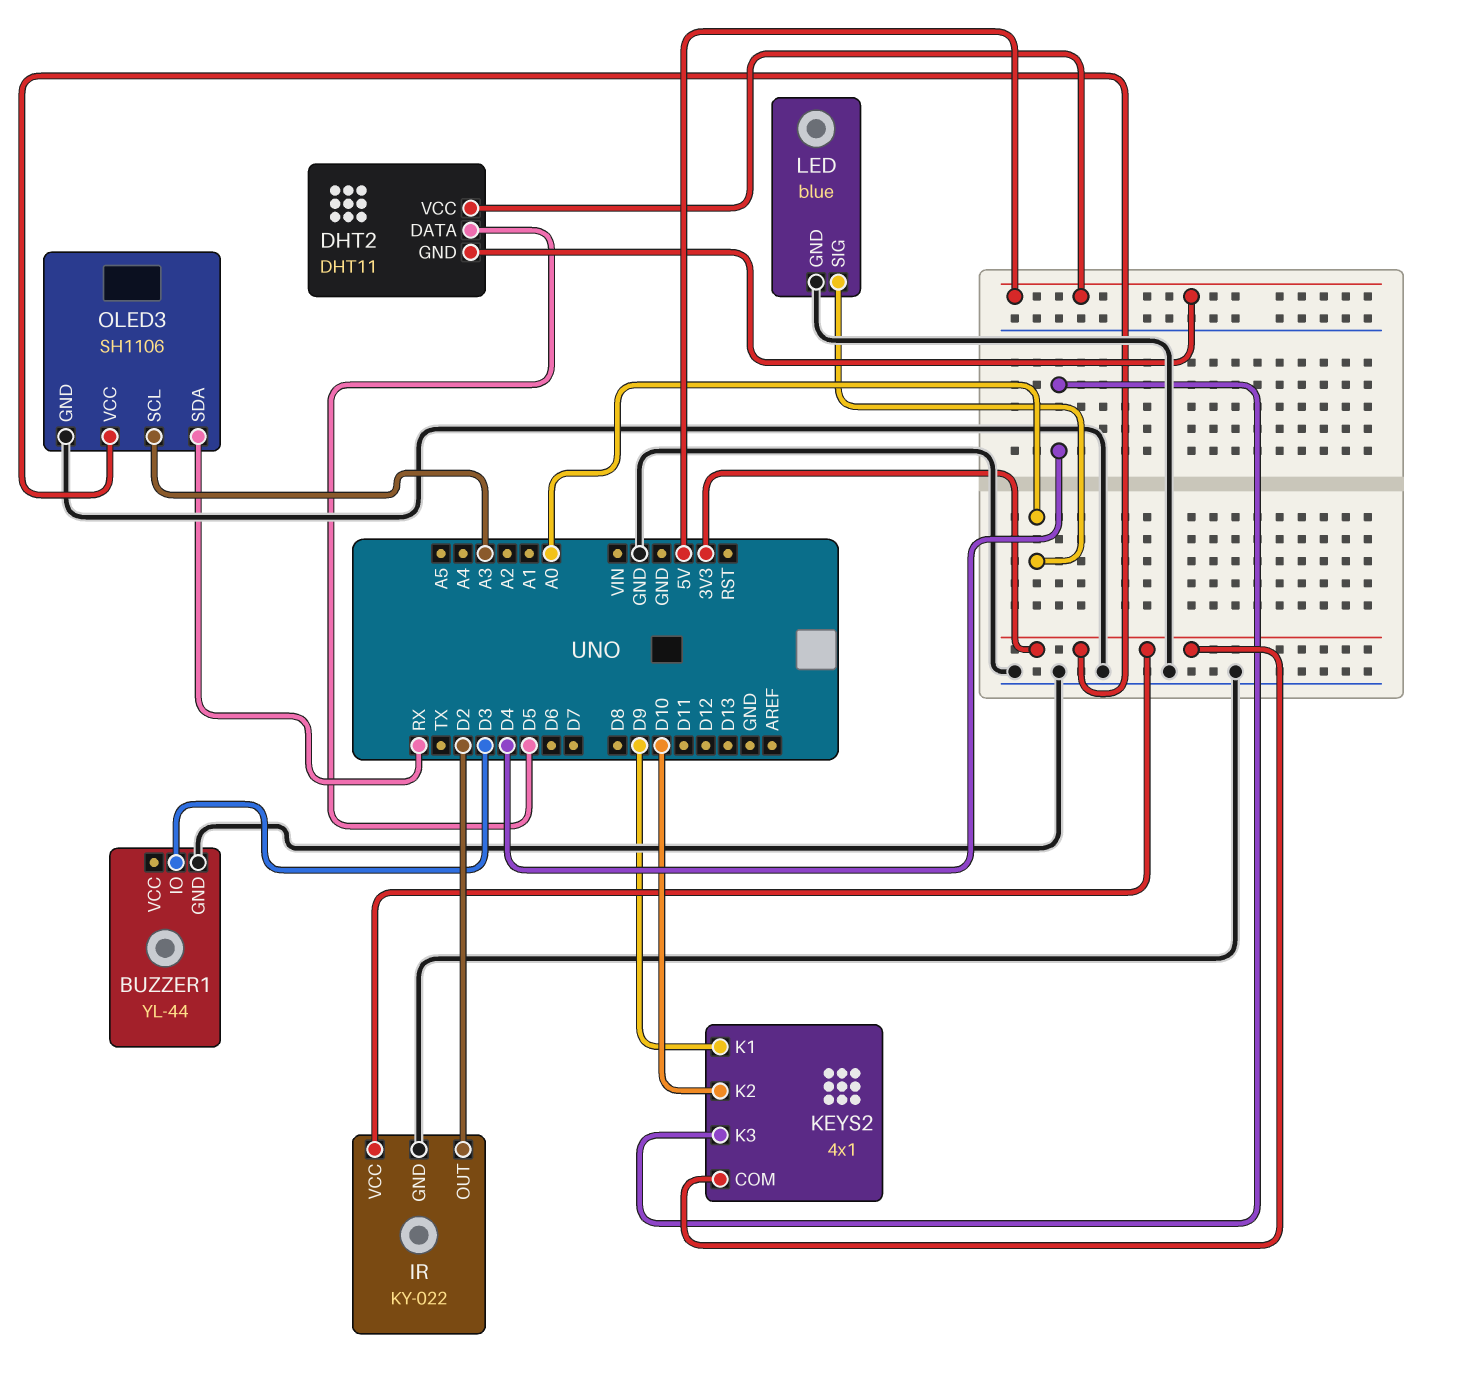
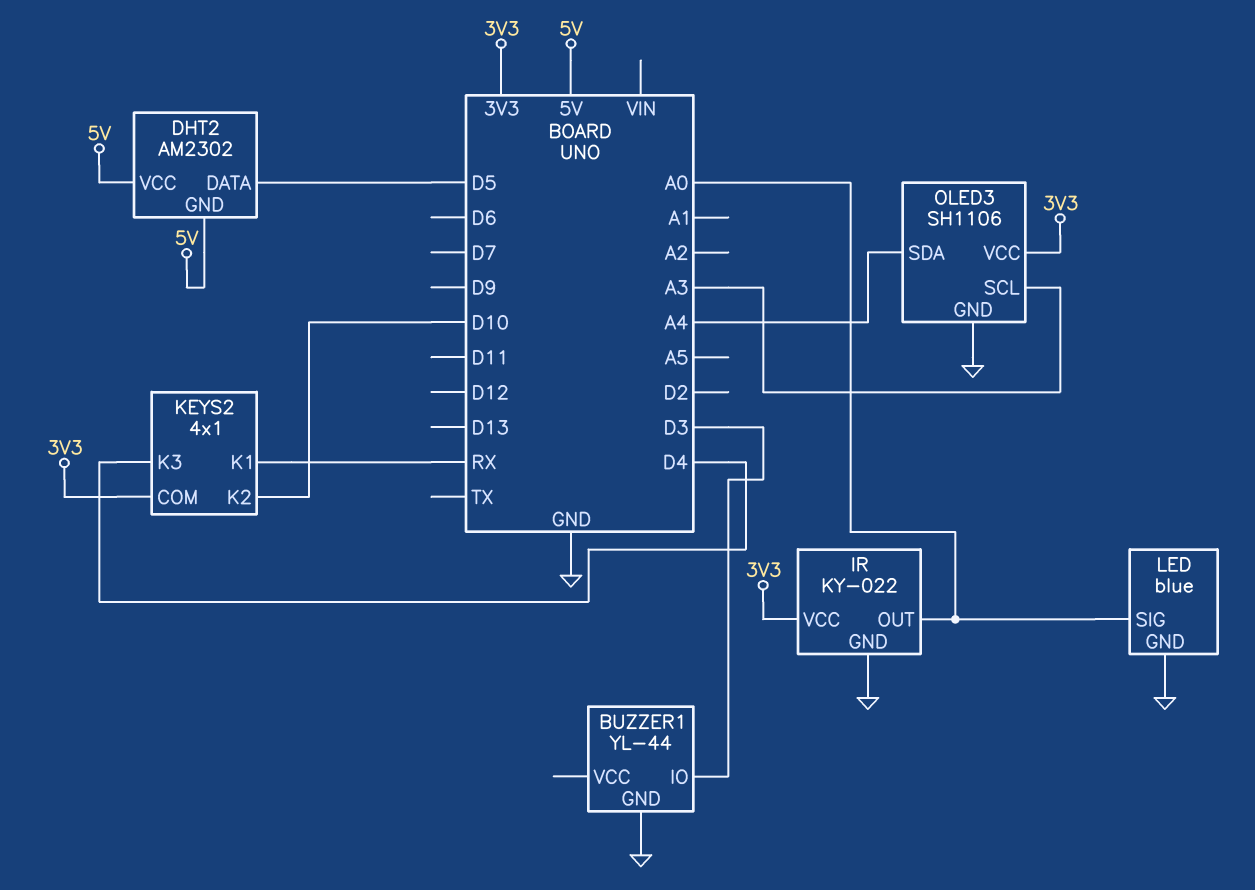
DHT2: DHT11 -> AM2302
IR pin OUT: D2 -> A0
KEYS2 pin K1: D9 -> RX
OLED3 pin SDA: RX -> A4

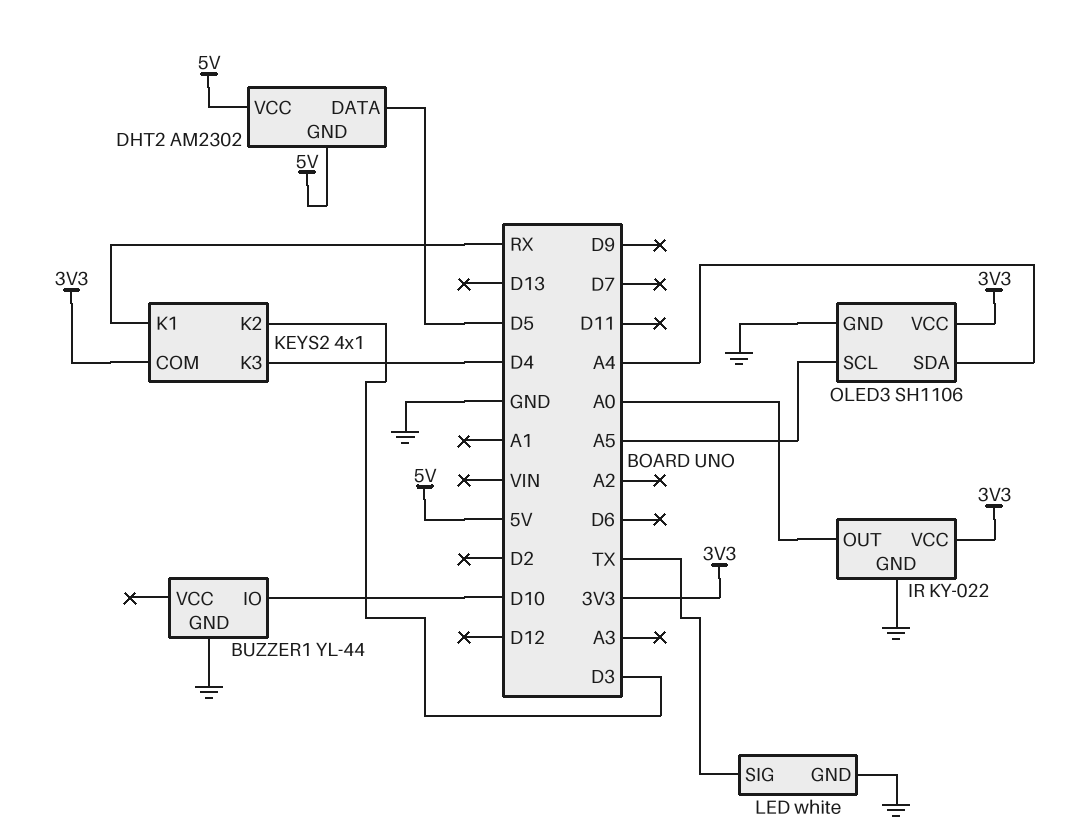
BUZZER1 pin IO: D3 -> D10
KEYS2 pin K2: D10 -> D3
LED: blue -> white
LED pin SIG: A0 -> TX
OLED3 pin SCL: A3 -> A5

